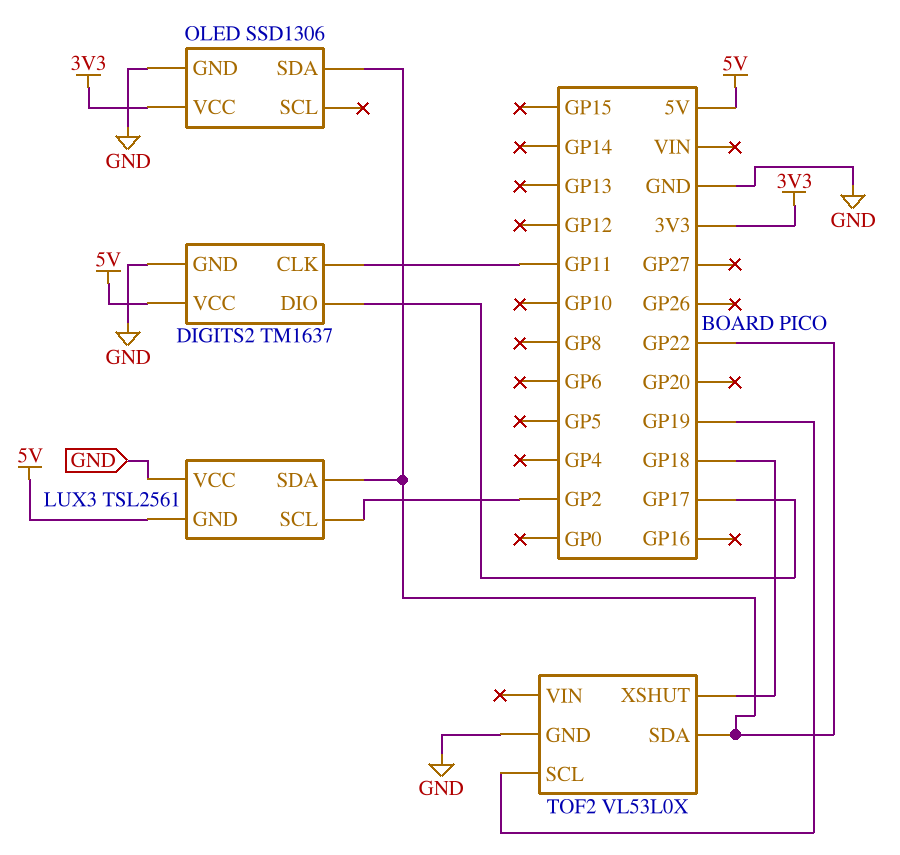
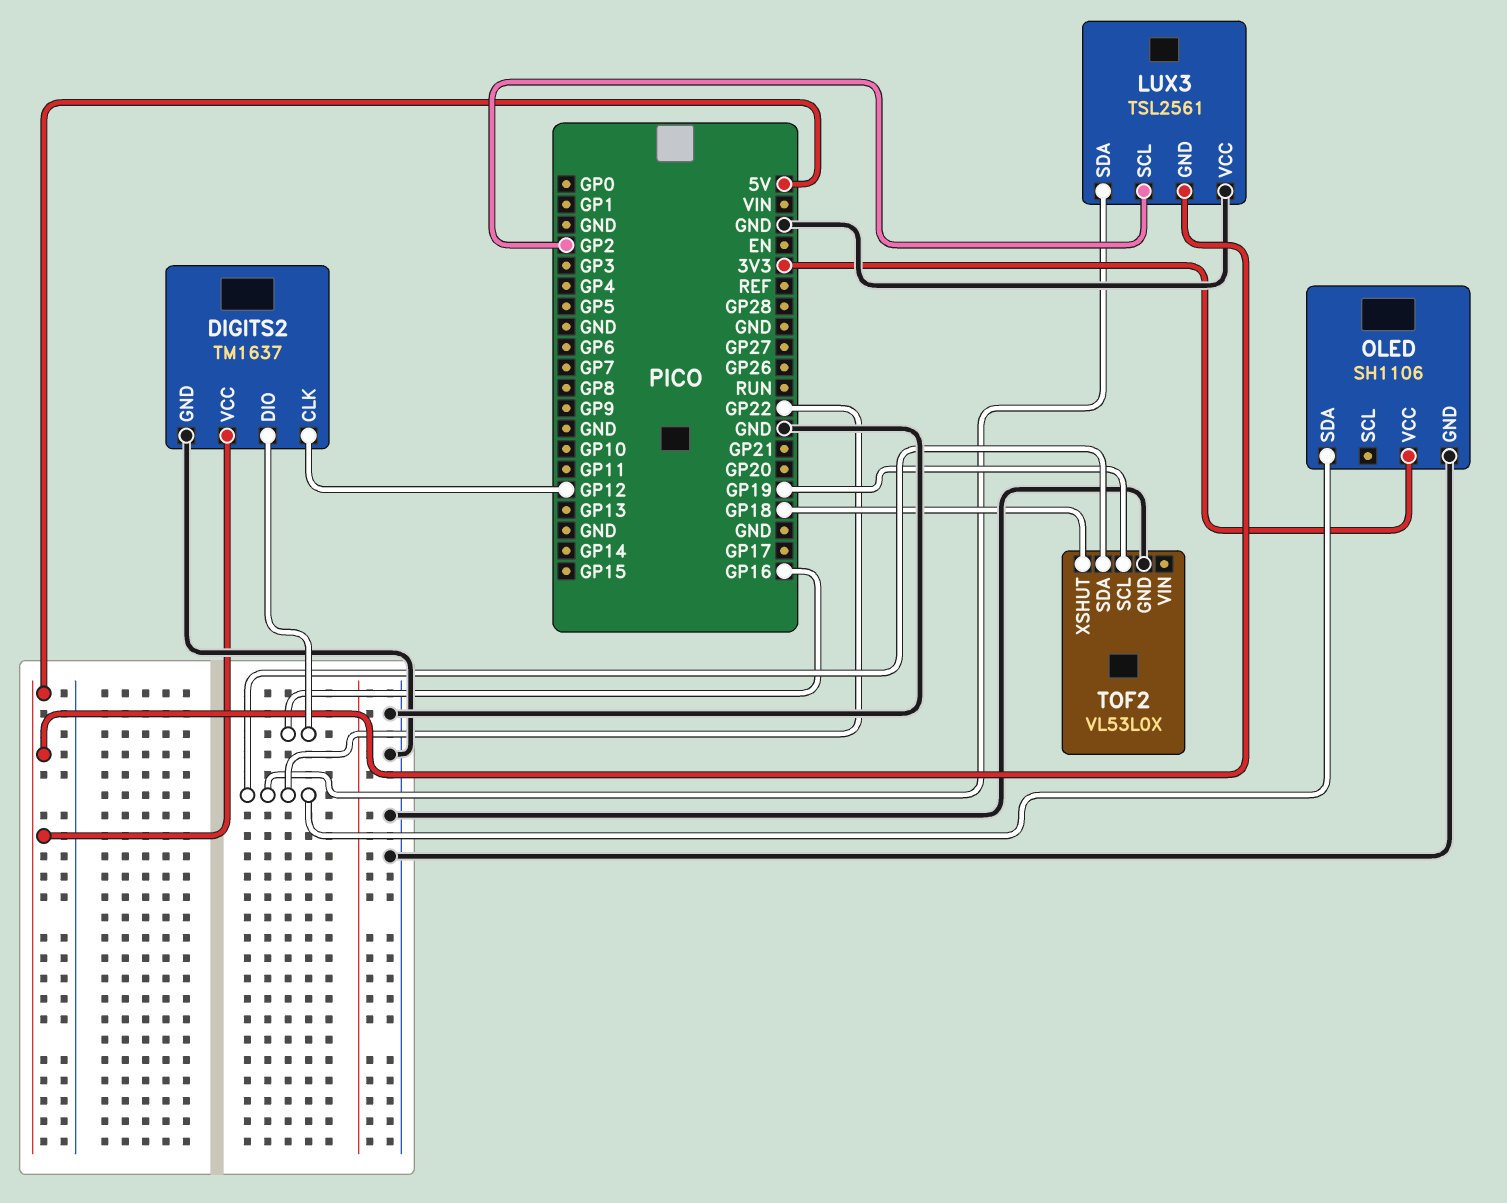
DIGITS2 pin CLK: GP11 -> GP12
DIGITS2 pin DIO: GP17 -> GP16
OLED: SSD1306 -> SH1106

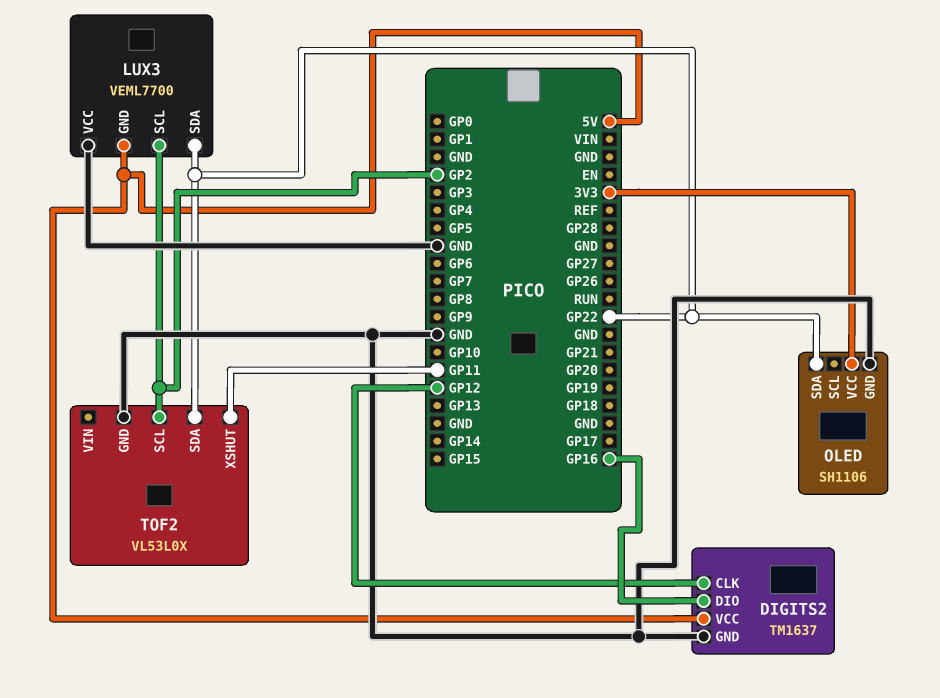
LUX3: TSL2561 -> VEML7700
TOF2 pin SCL: GP19 -> GP2
TOF2 pin XSHUT: GP18 -> GP11

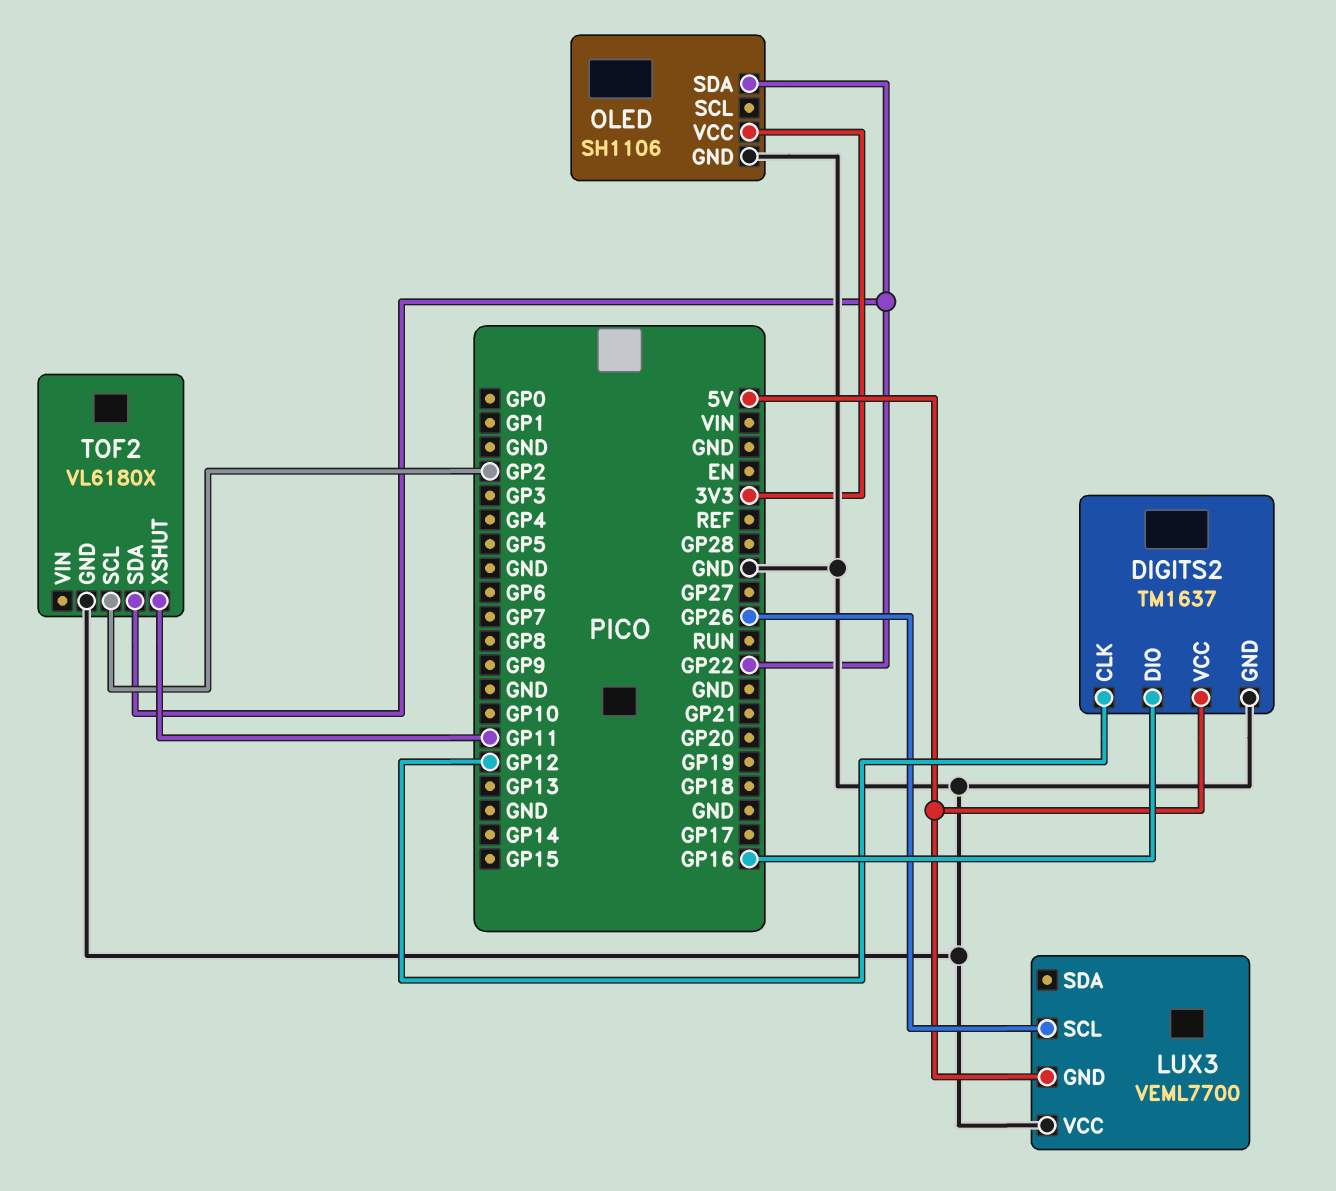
LUX3 pin SCL: GP2 -> GP26
LUX3 pin SDA: GP22 -> none
TOF2: VL53L0X -> VL6180X

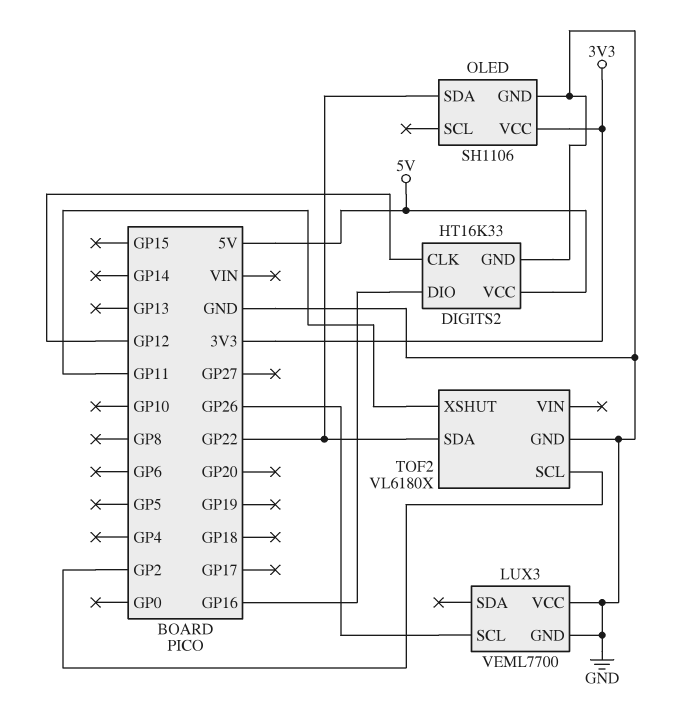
DIGITS2: TM1637 -> HT16K33
LUX3 pin GND: 5V -> GND

